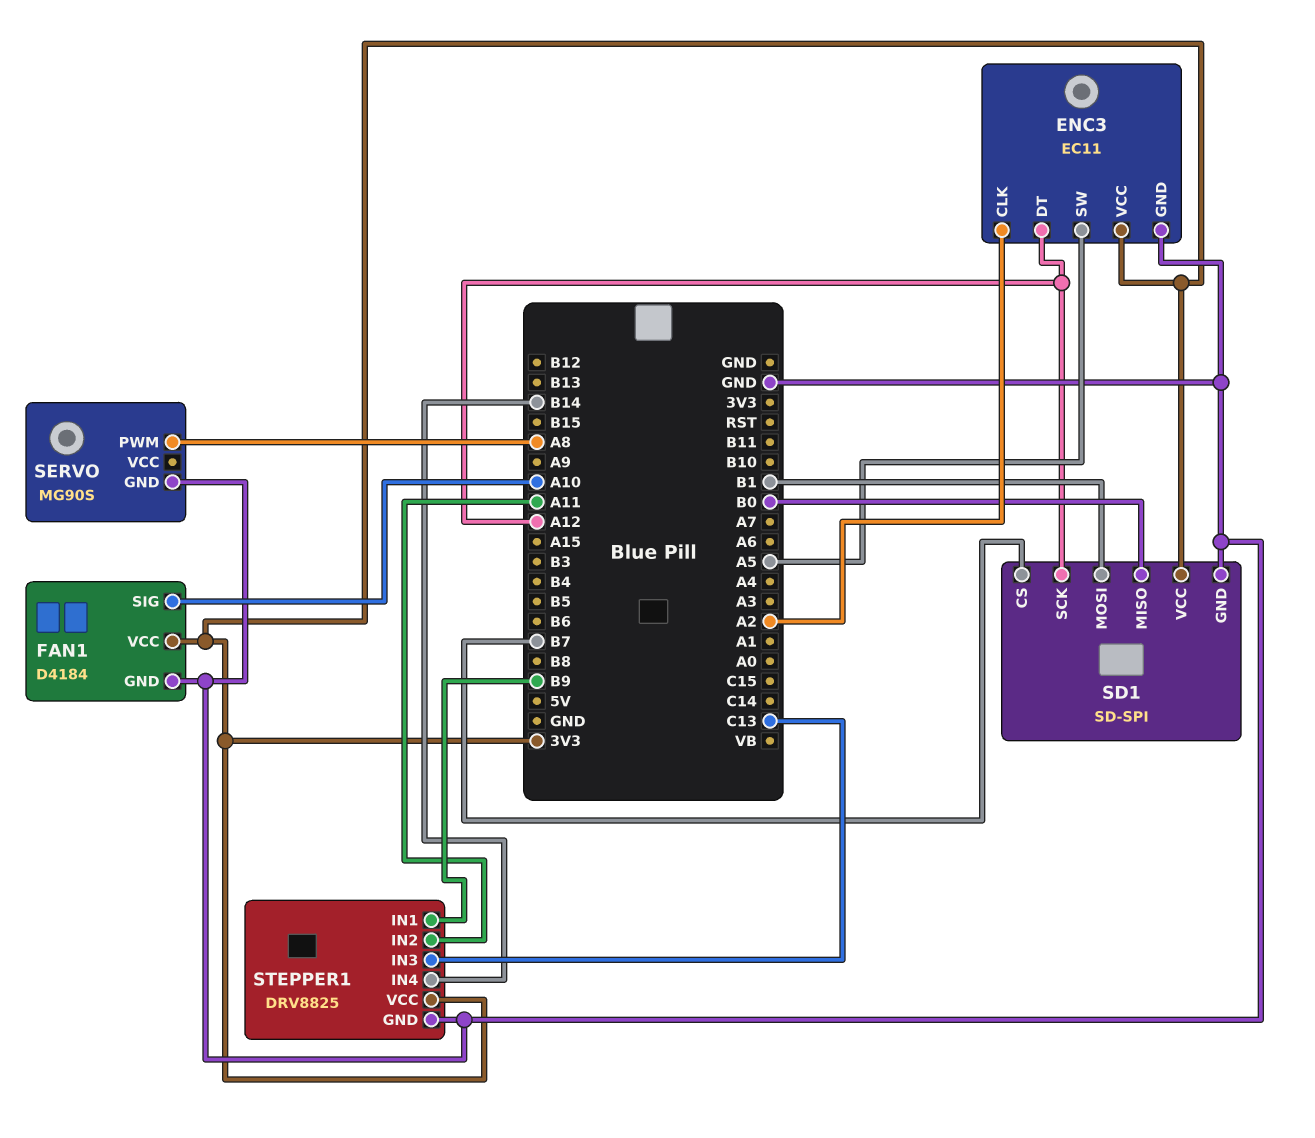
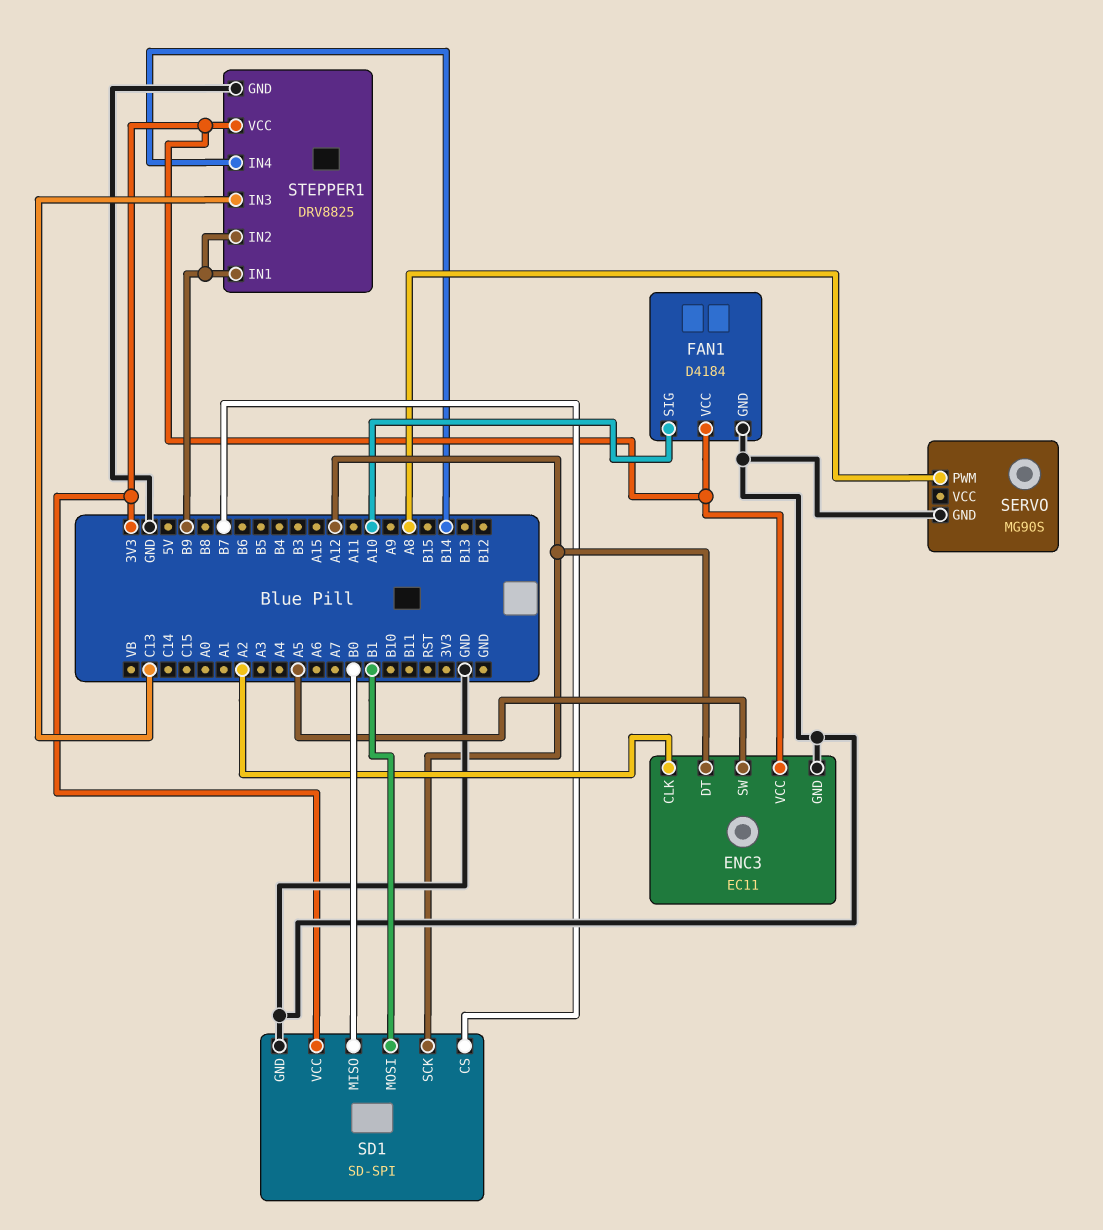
STEPPER1 pin IN2: A11 -> B9

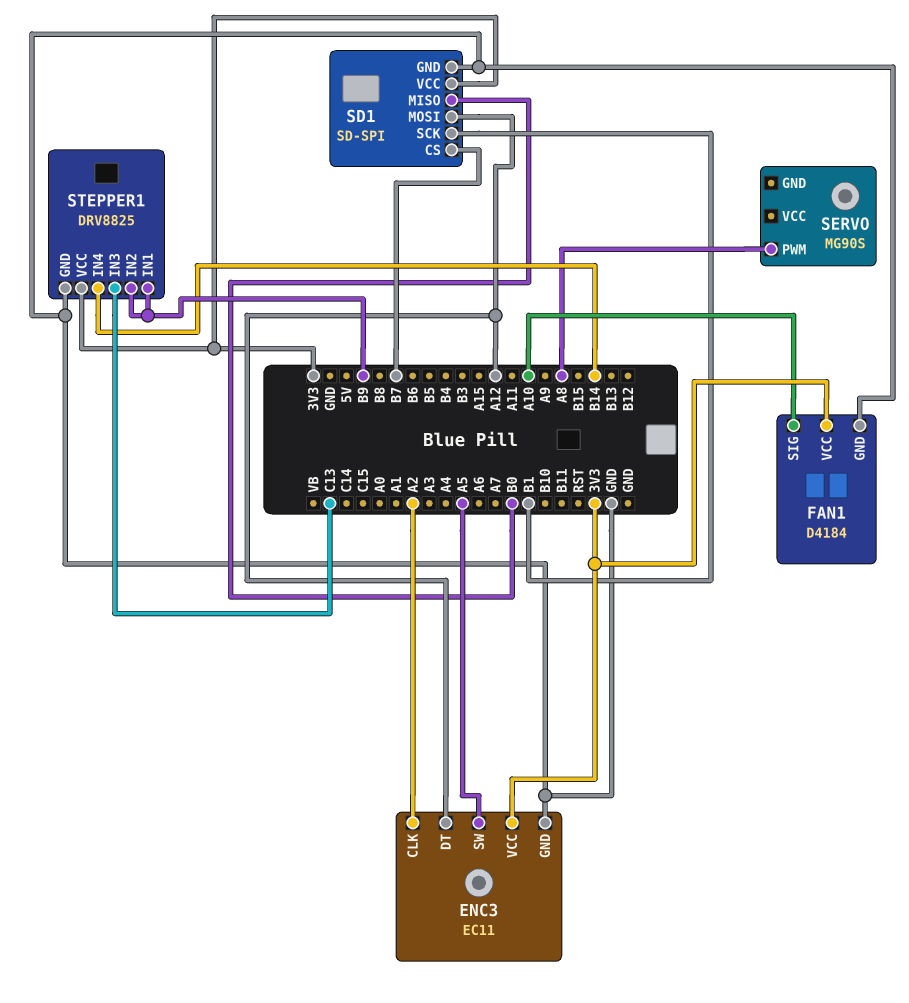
SD1 pin MOSI: B1 -> A12
SD1 pin SCK: A12 -> B1
SERVO pin GND: GND -> none

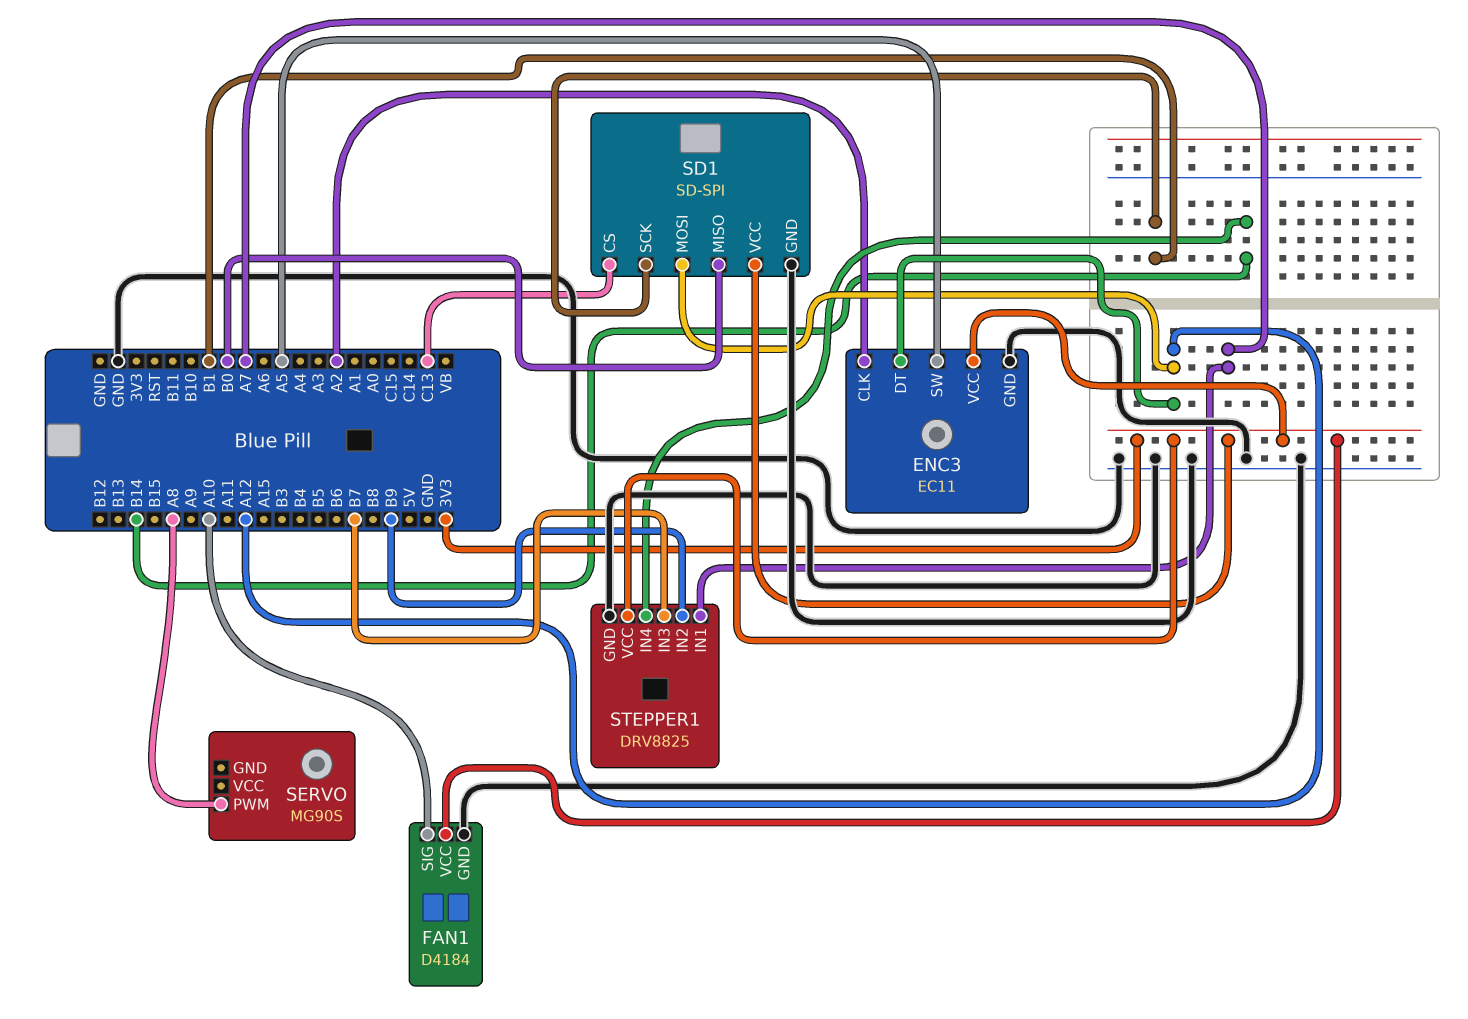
SD1 pin CS: B7 -> C13
STEPPER1 pin IN1: B9 -> A7
STEPPER1 pin IN3: C13 -> B7

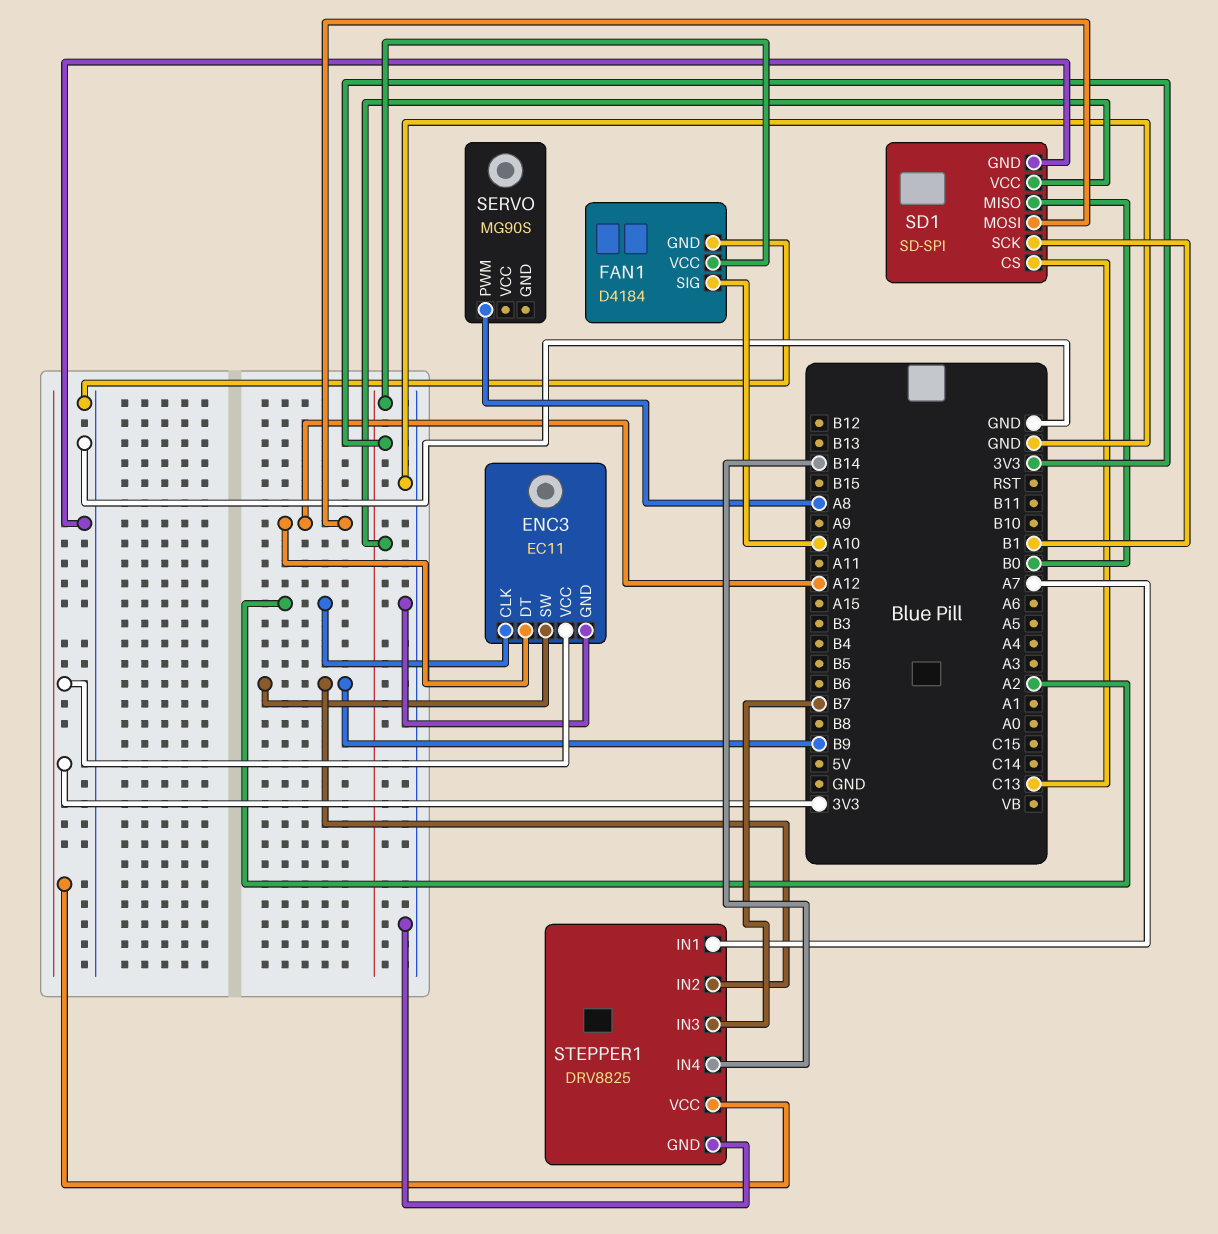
ENC3 pin SW: A5 -> B9

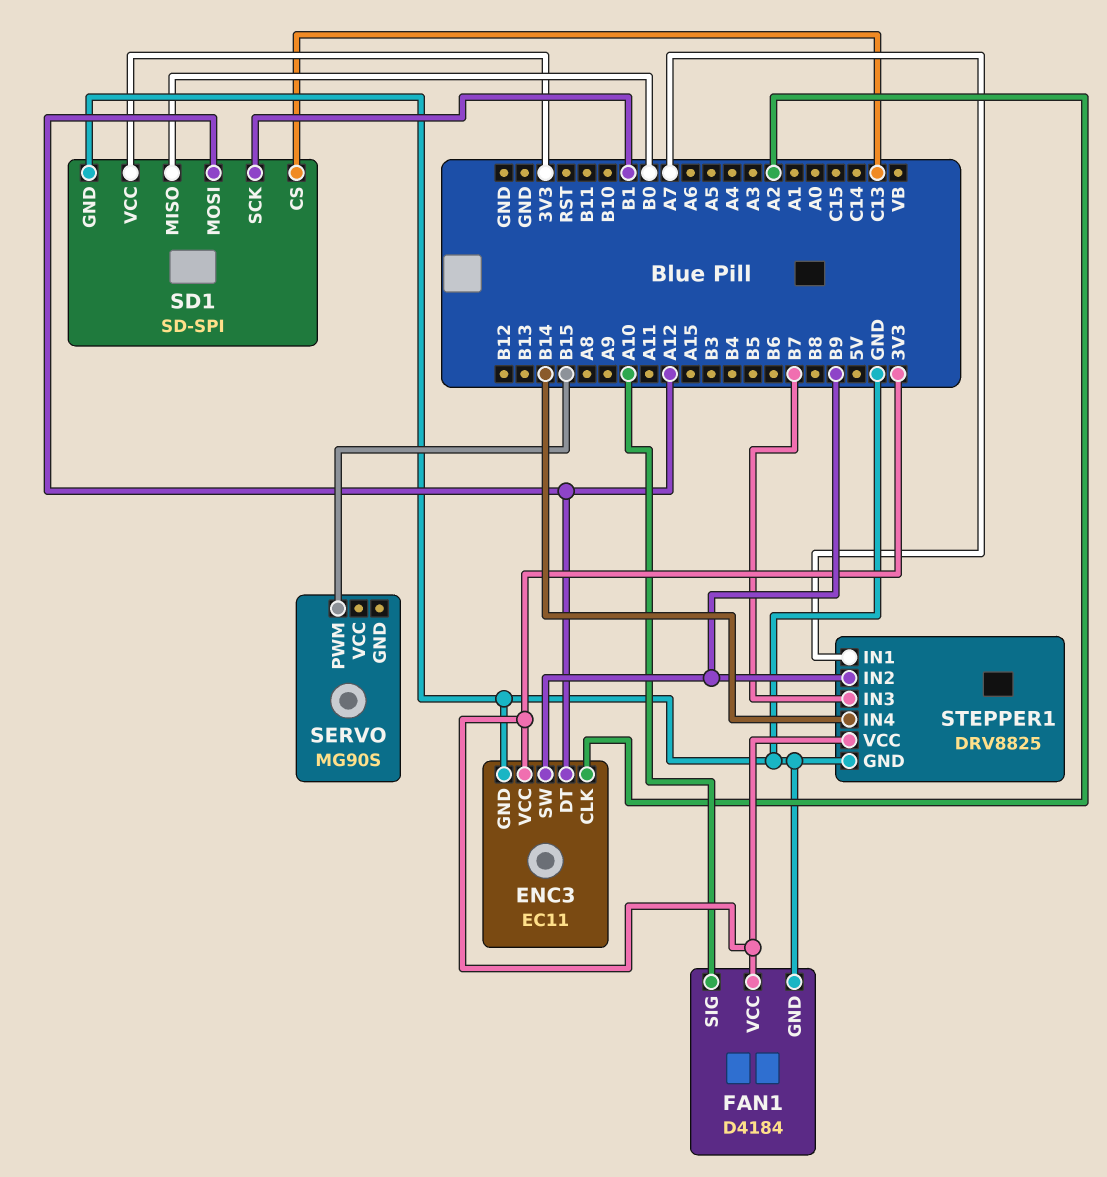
SERVO pin PWM: A8 -> B15

